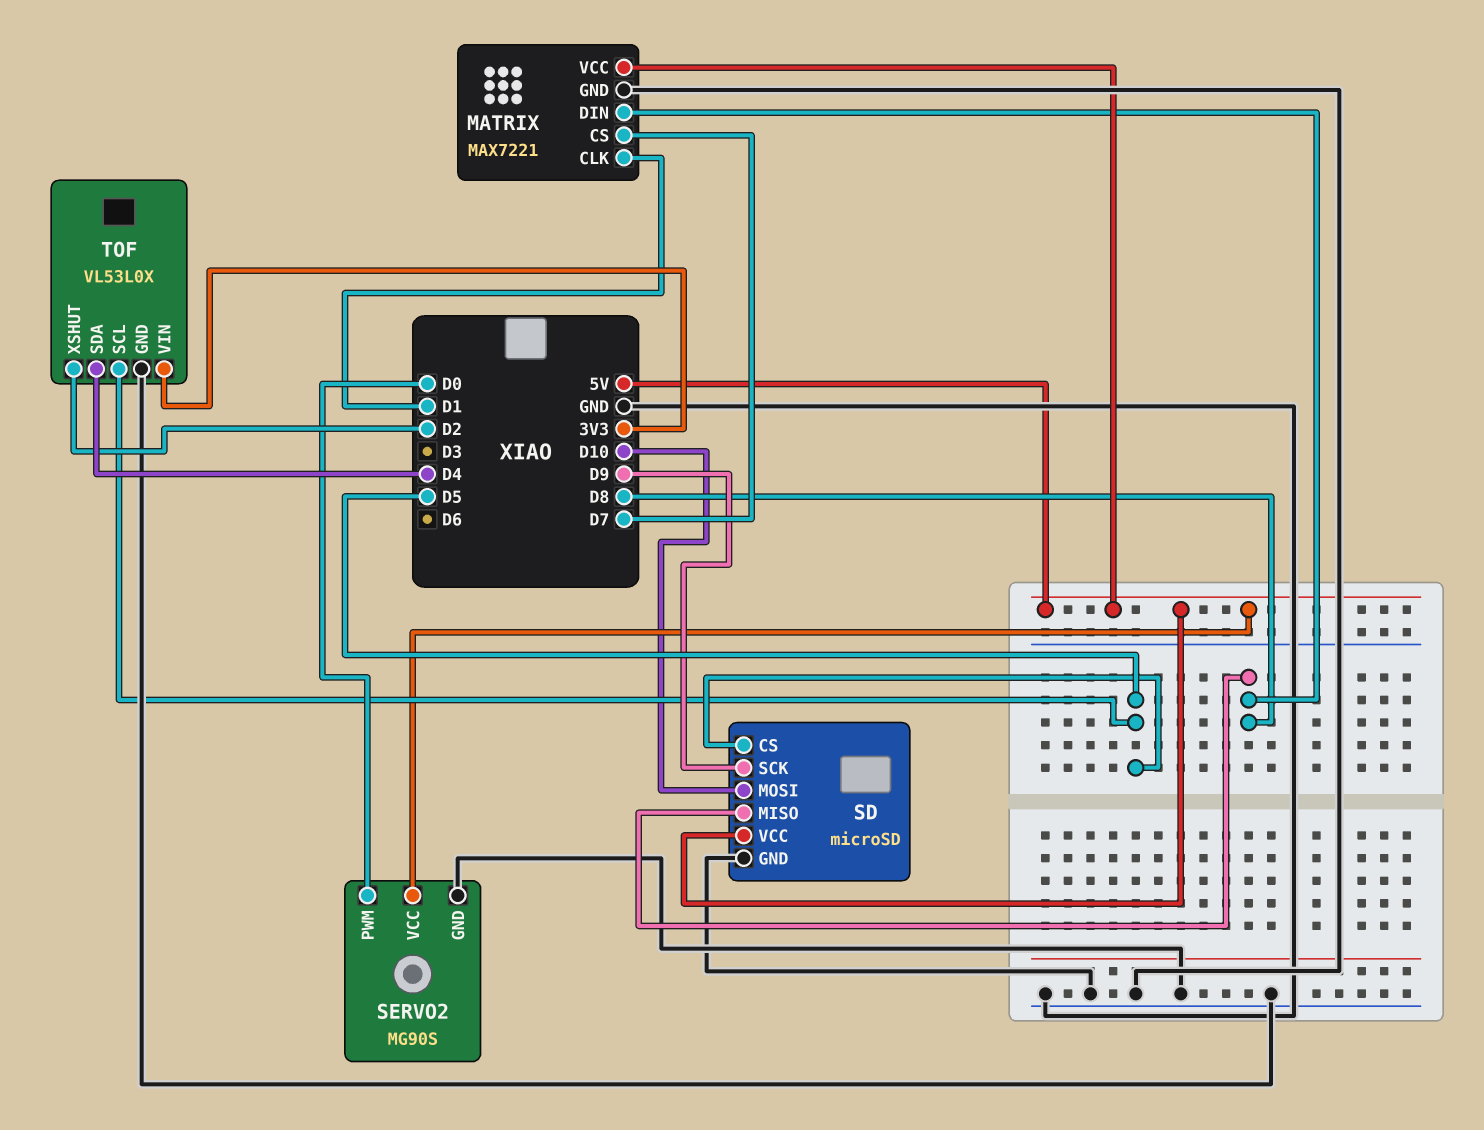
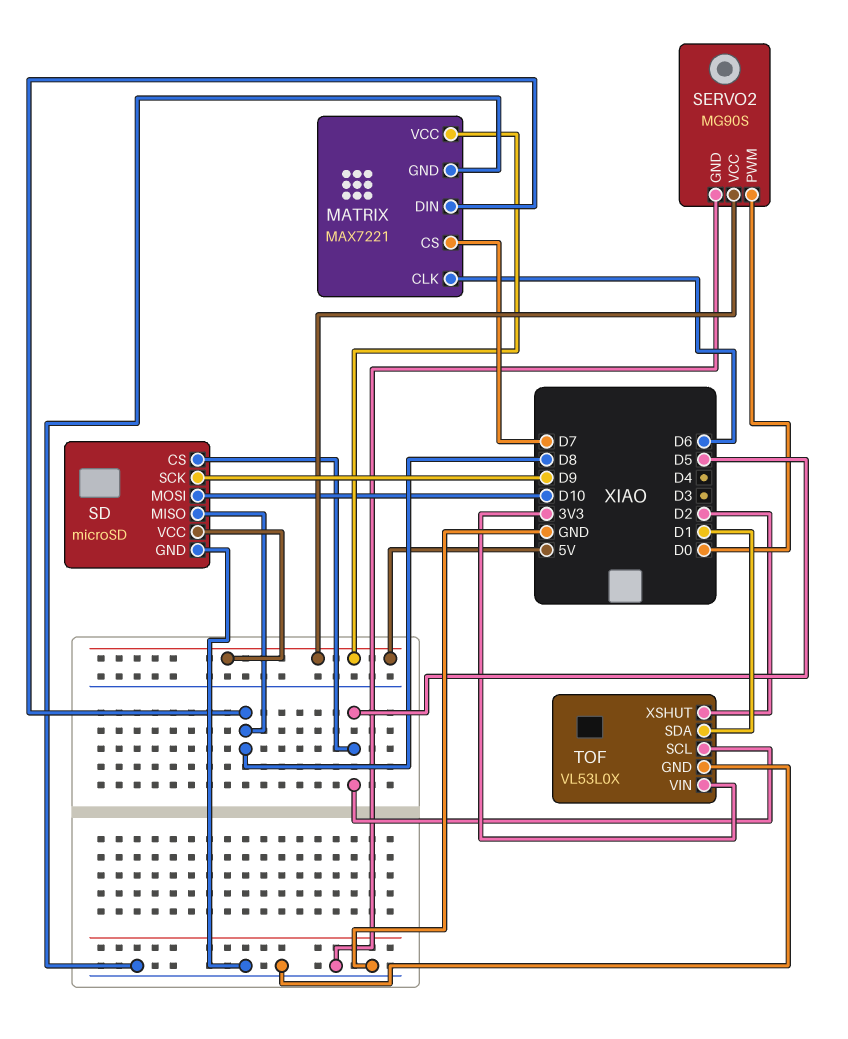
MATRIX pin CLK: D1 -> D6
TOF pin SDA: D4 -> D1

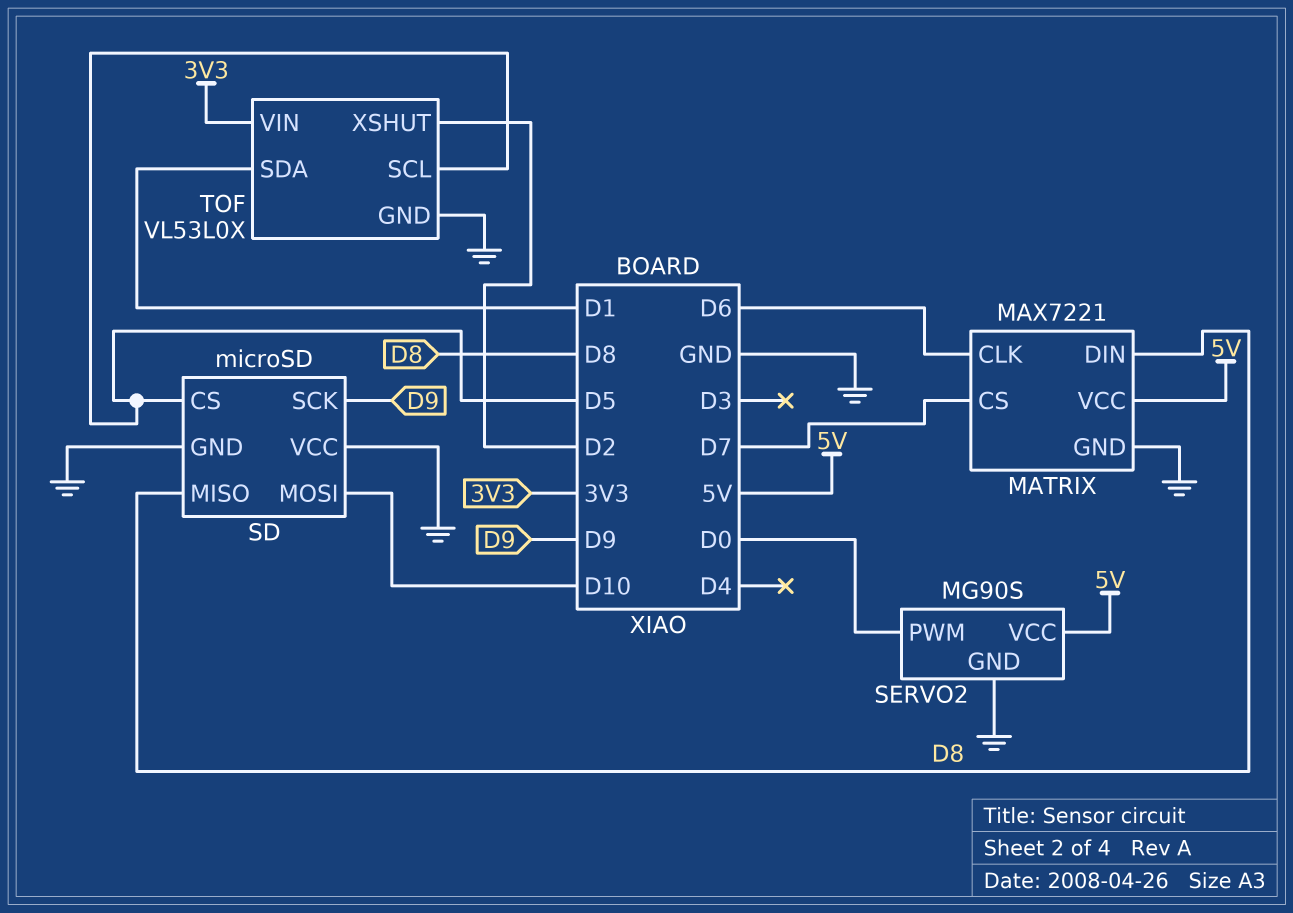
SD pin VCC: 5V -> GND

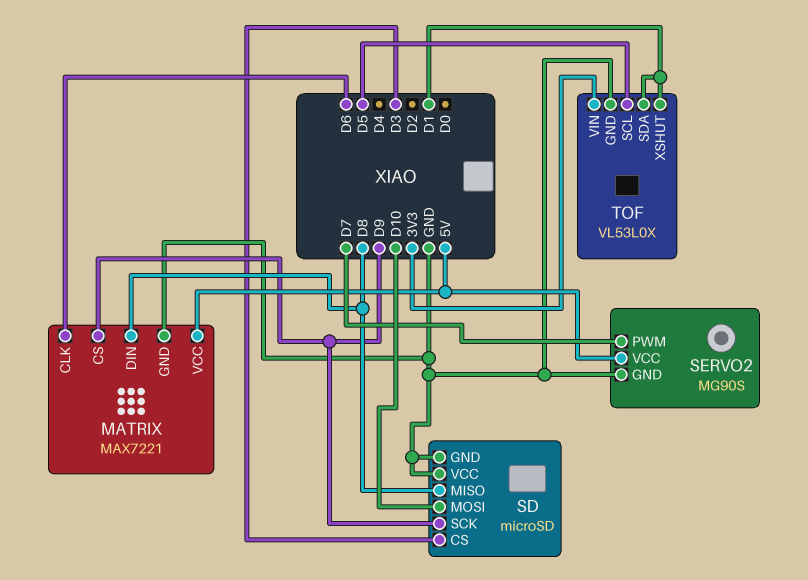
MATRIX pin CS: D7 -> D9
SD pin CS: D5 -> D3
SERVO2 pin PWM: D0 -> D7
TOF pin XSHUT: D2 -> D1

